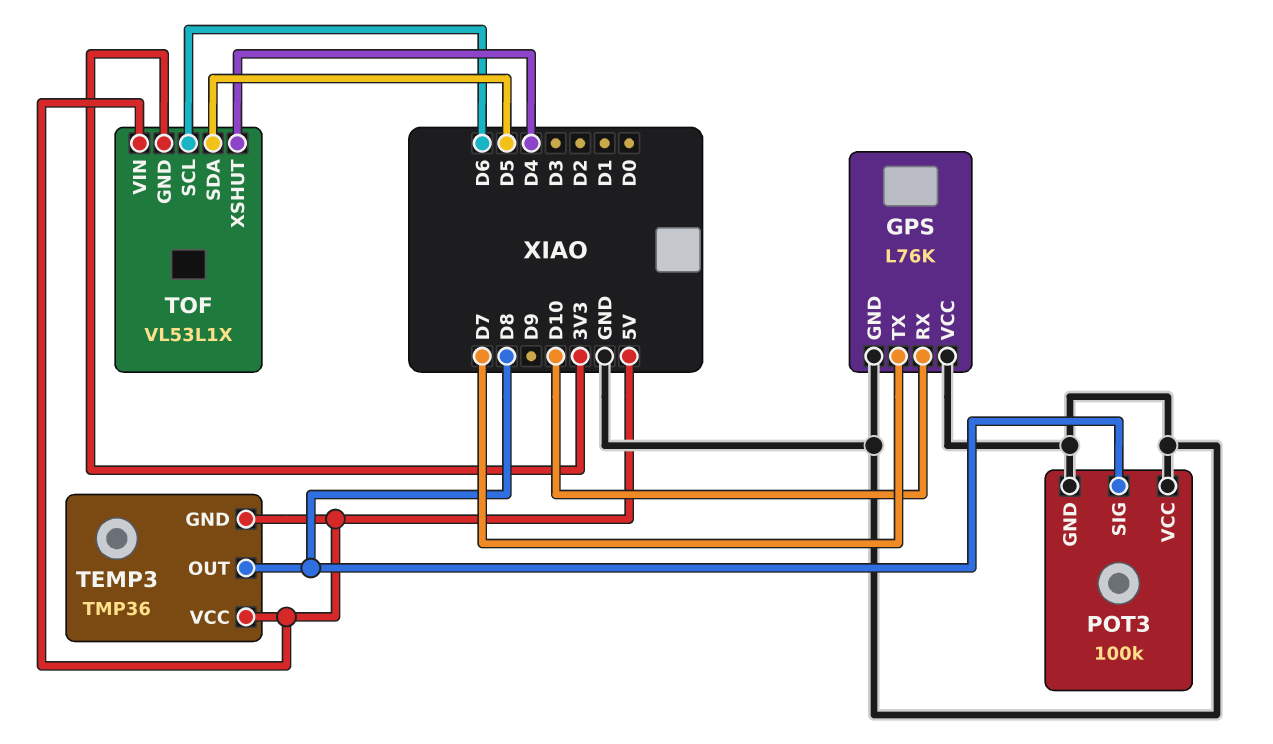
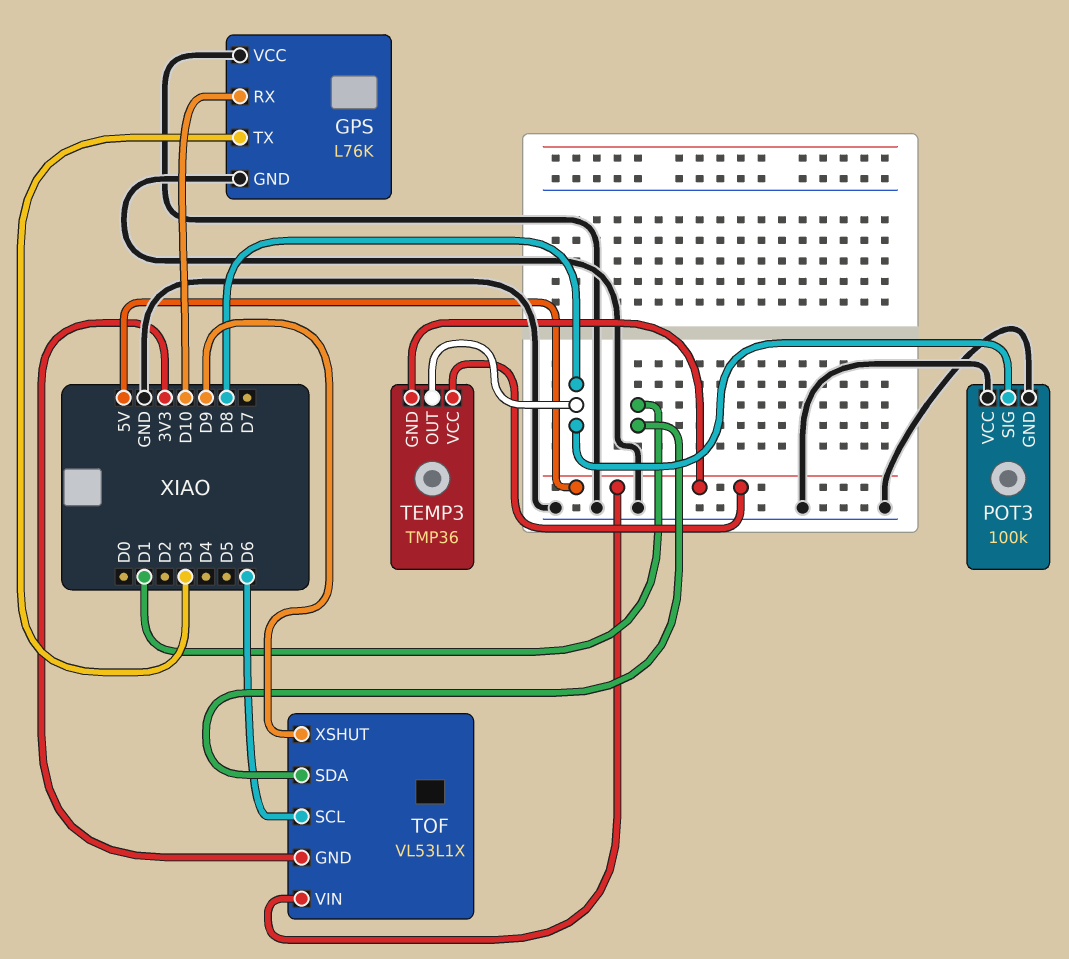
GPS pin TX: D7 -> D3
TOF pin SDA: D5 -> D1
TOF pin XSHUT: D4 -> D9

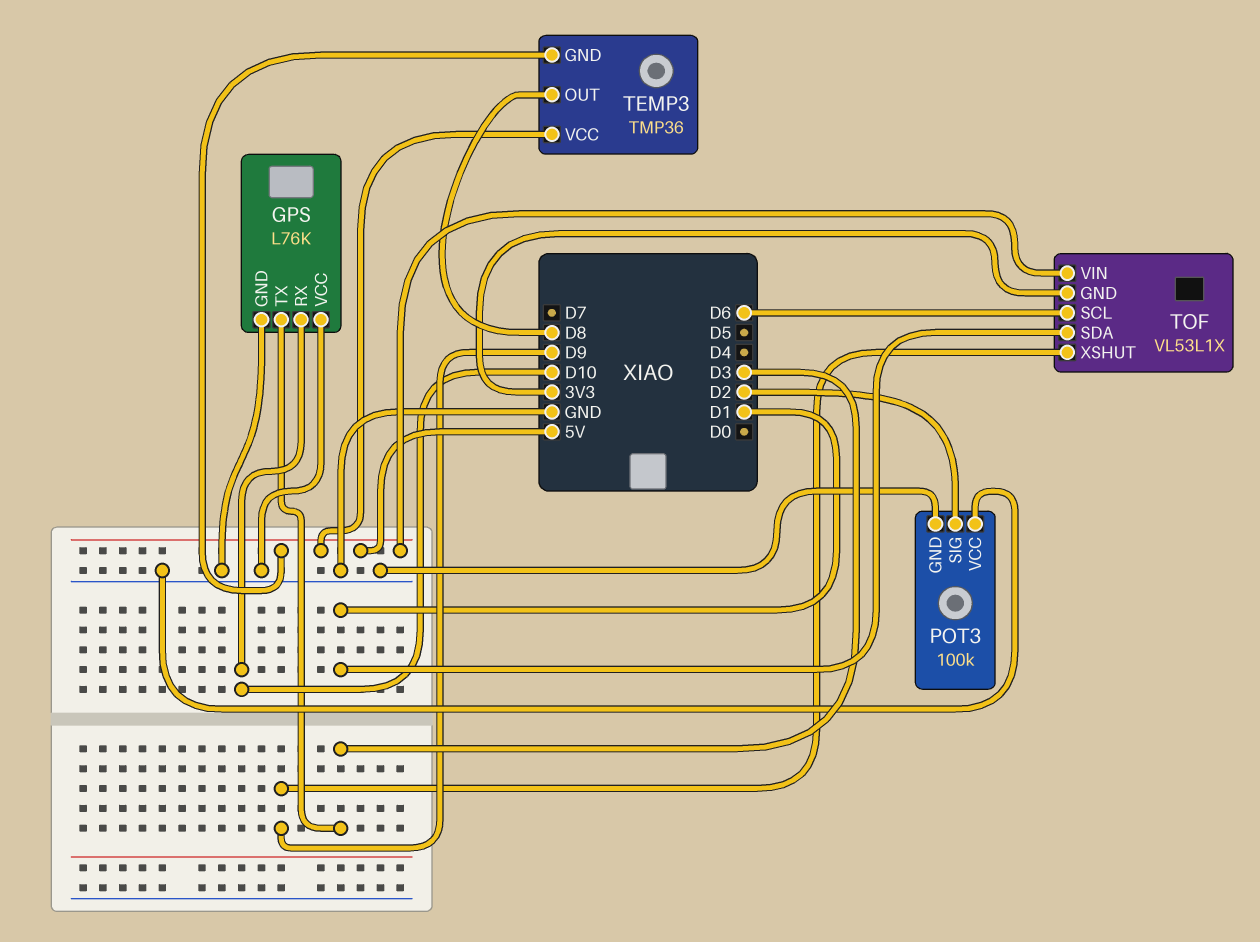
POT3 pin SIG: D8 -> D2

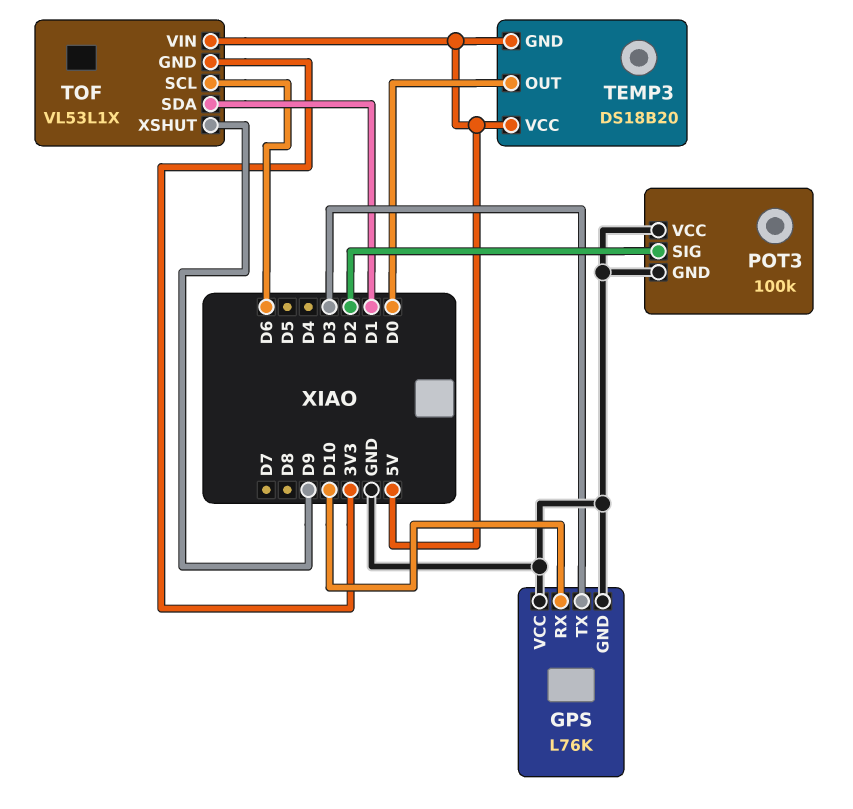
TEMP3: TMP36 -> DS18B20
TEMP3 pin OUT: D8 -> D0

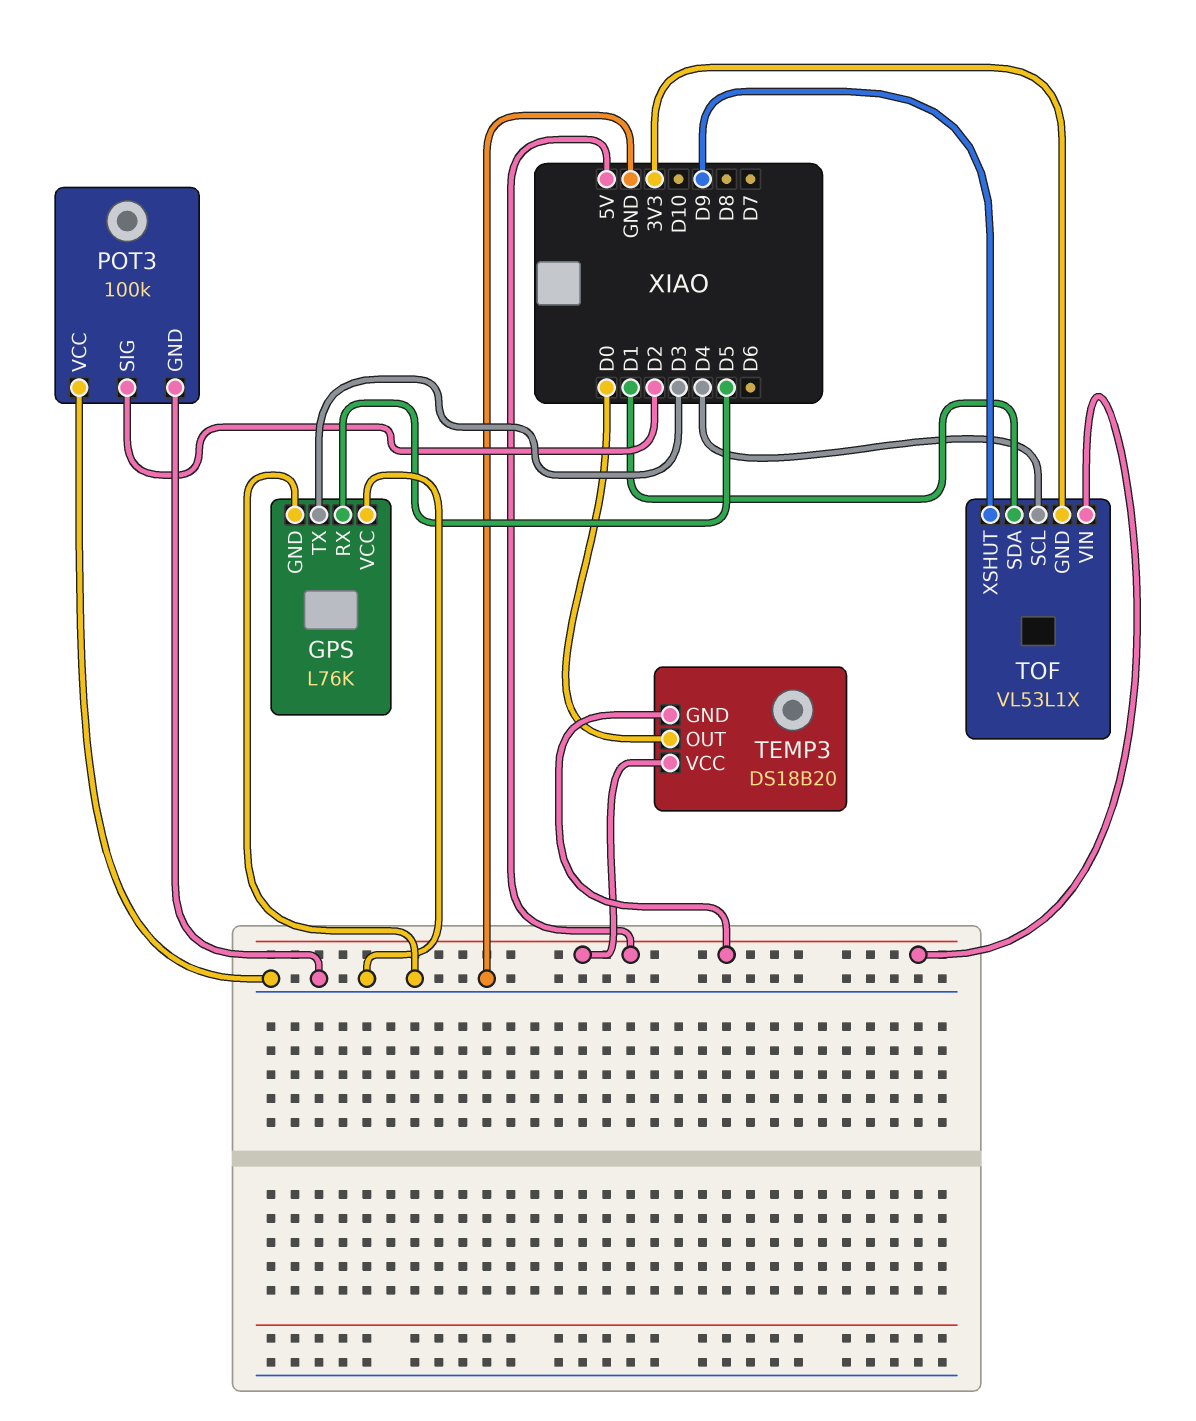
GPS pin RX: D10 -> D5
TOF pin SCL: D6 -> D4

